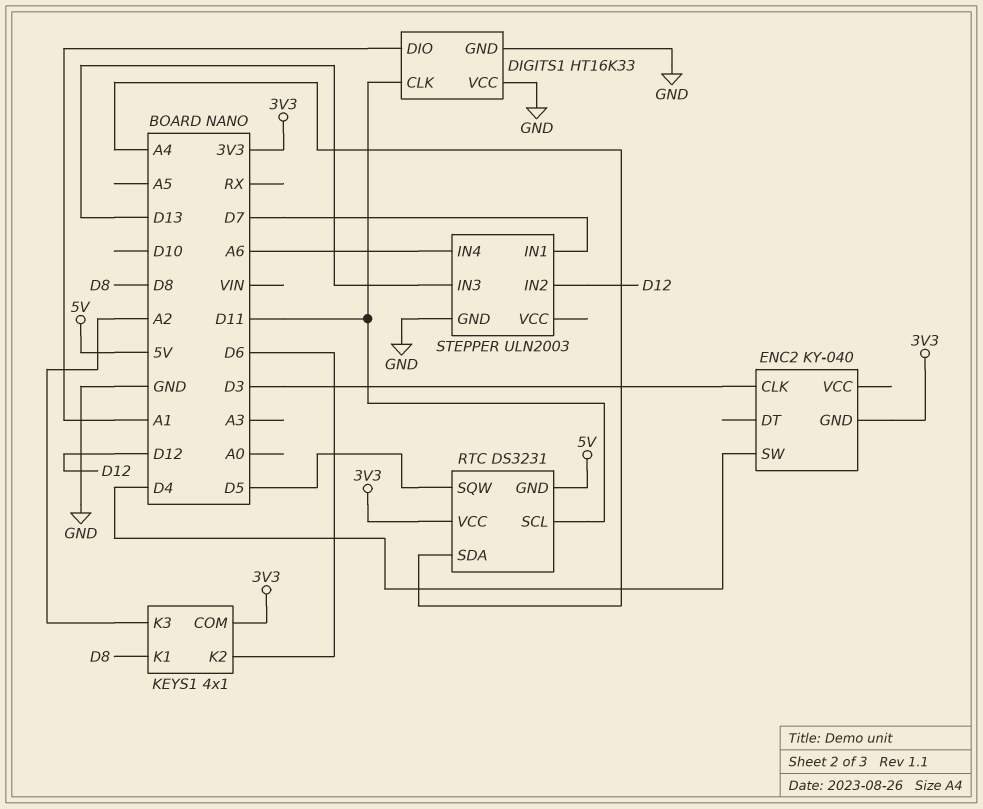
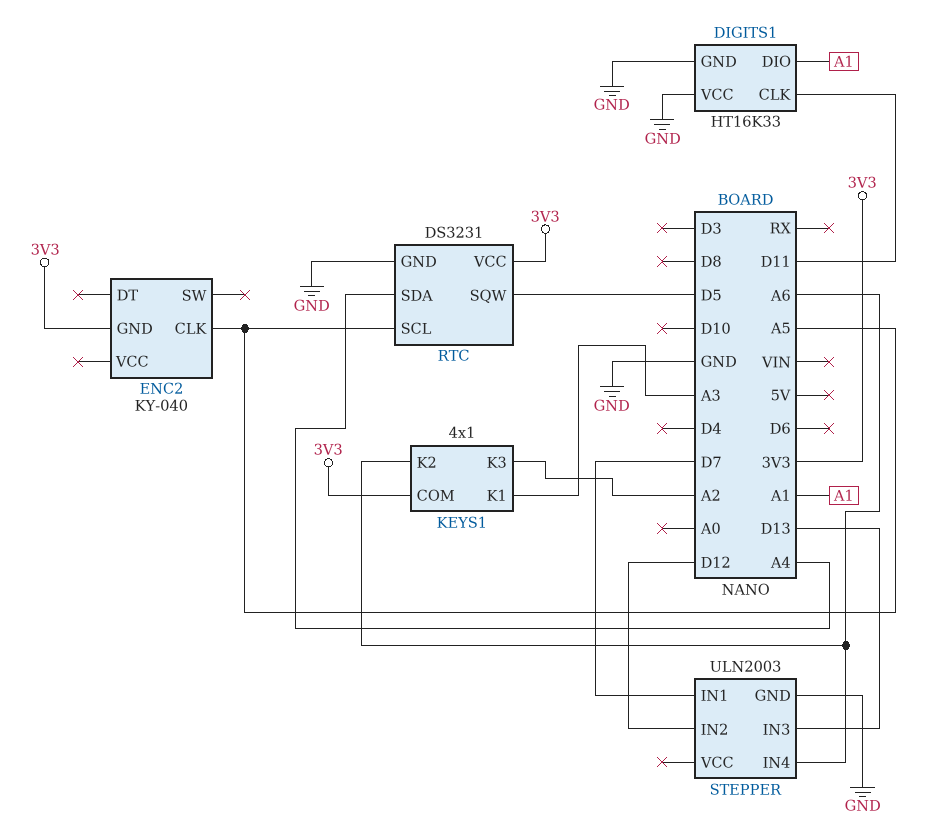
ENC2 pin CLK: D3 -> A5
ENC2 pin SW: D4 -> none
KEYS1 pin K1: D8 -> A3
KEYS1 pin K2: D6 -> A6
RTC pin GND: 5V -> GND
RTC pin SCL: D11 -> A5

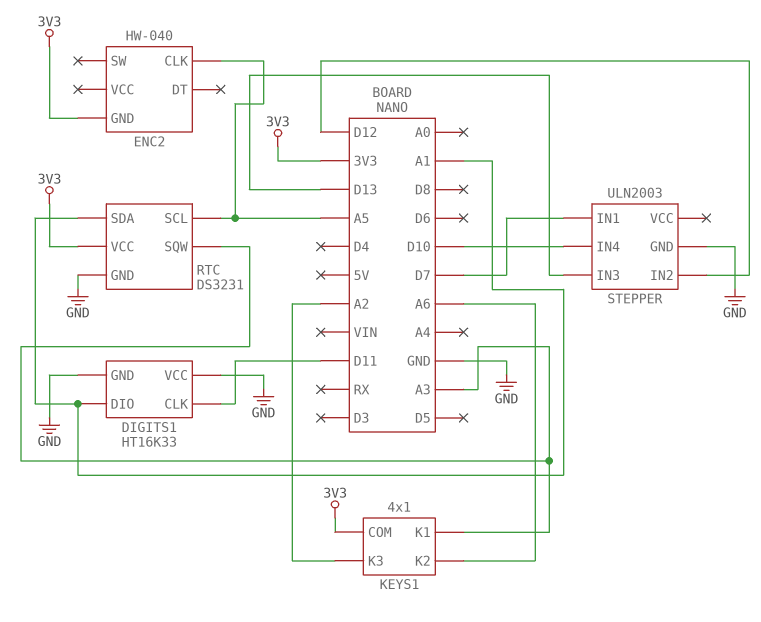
ENC2: KY-040 -> HW-040
RTC pin SDA: A4 -> A1
RTC pin SQW: D5 -> A3
STEPPER pin IN4: A6 -> D10

